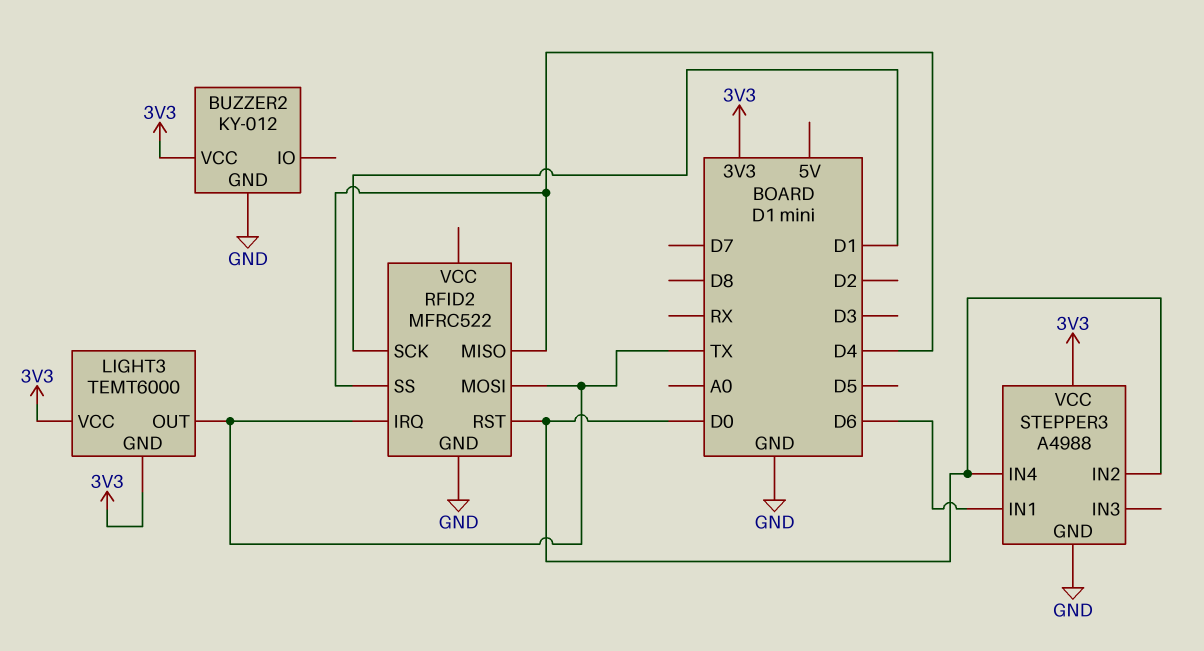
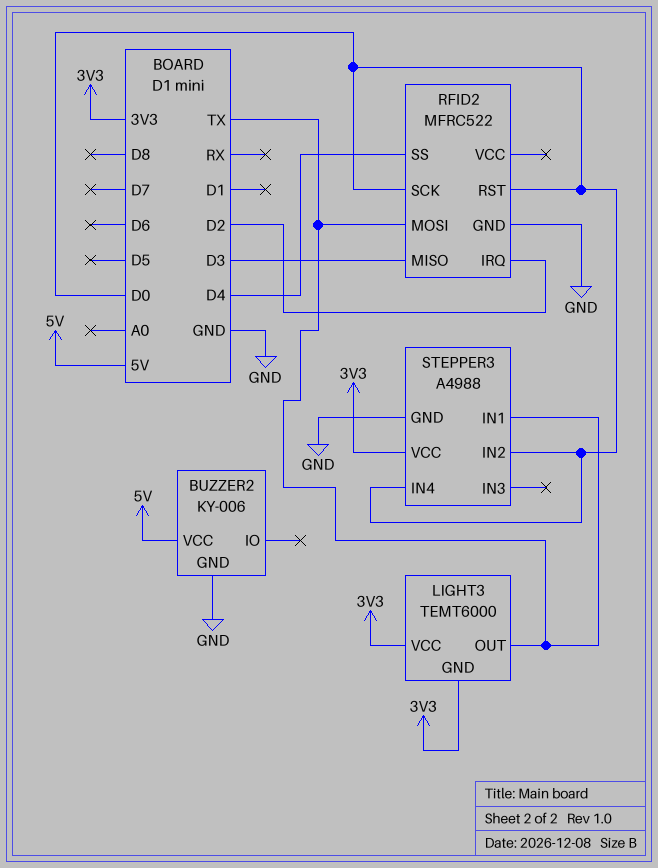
BUZZER2: KY-012 -> KY-006
BUZZER2 pin VCC: 3V3 -> 5V
RFID2 pin IRQ: TX -> D2
RFID2 pin MISO: D4 -> D3
RFID2 pin SCK: D1 -> D0
STEPPER3 pin IN1: D6 -> TX

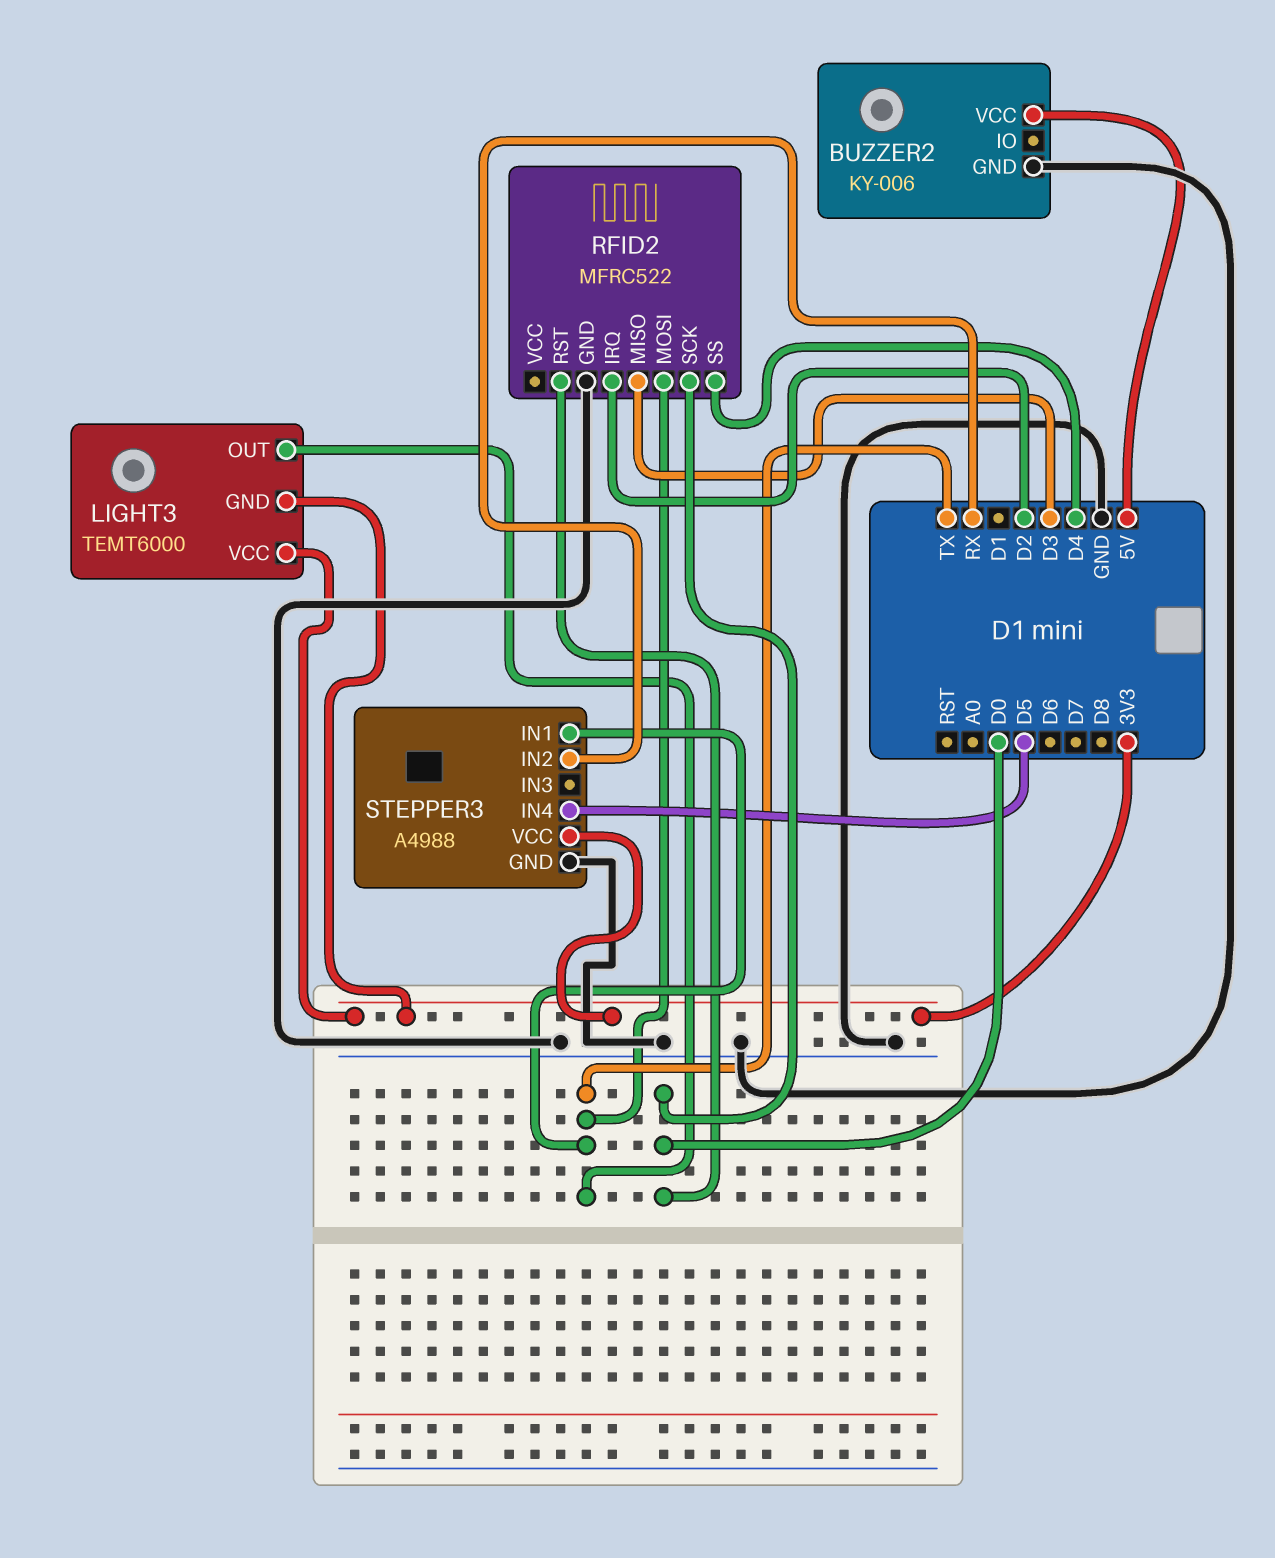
STEPPER3 pin IN2: D0 -> RX
STEPPER3 pin IN4: D0 -> D5

